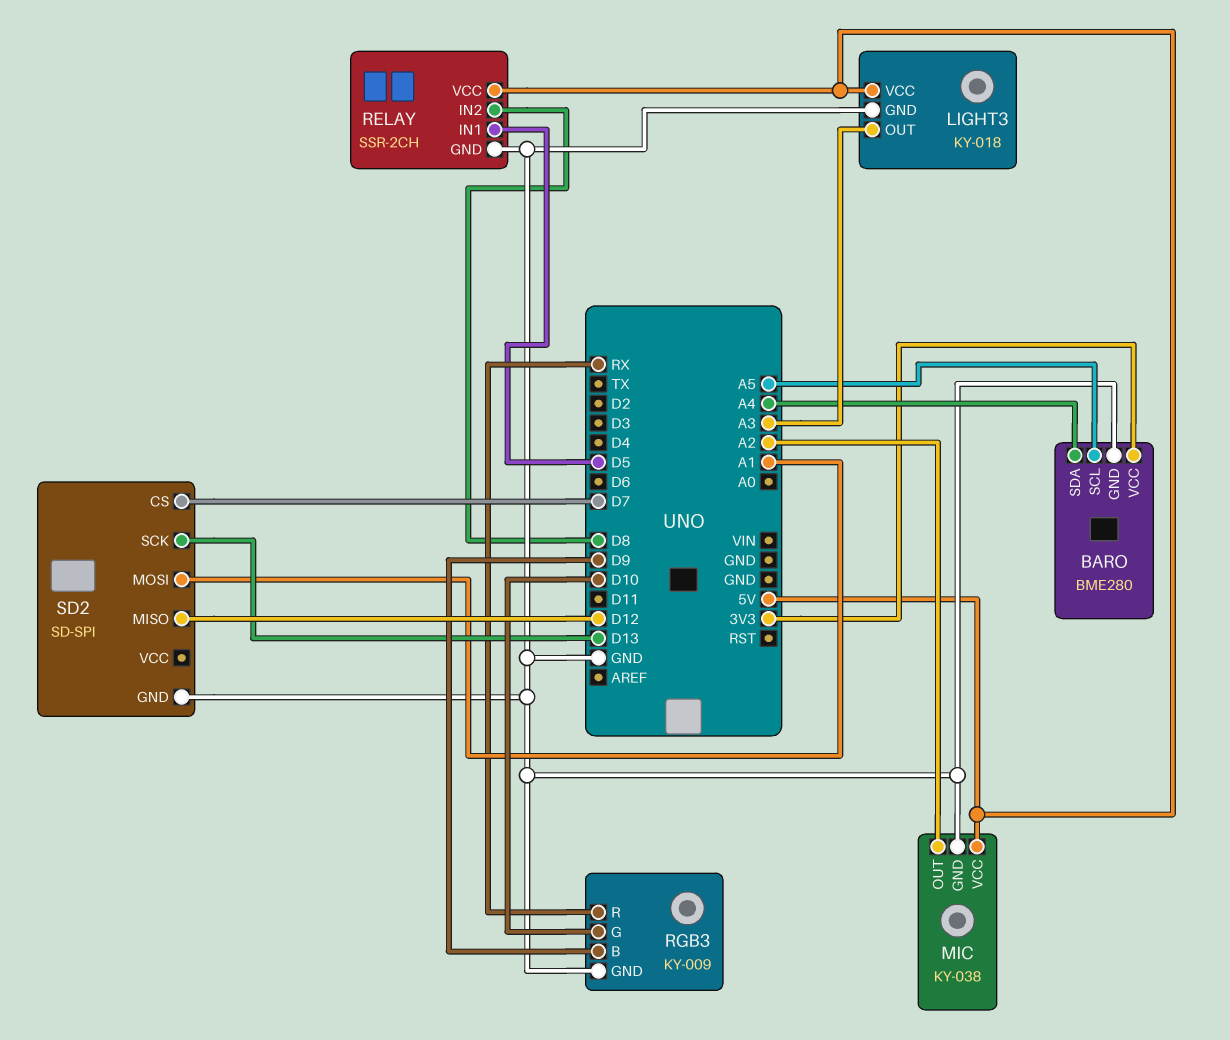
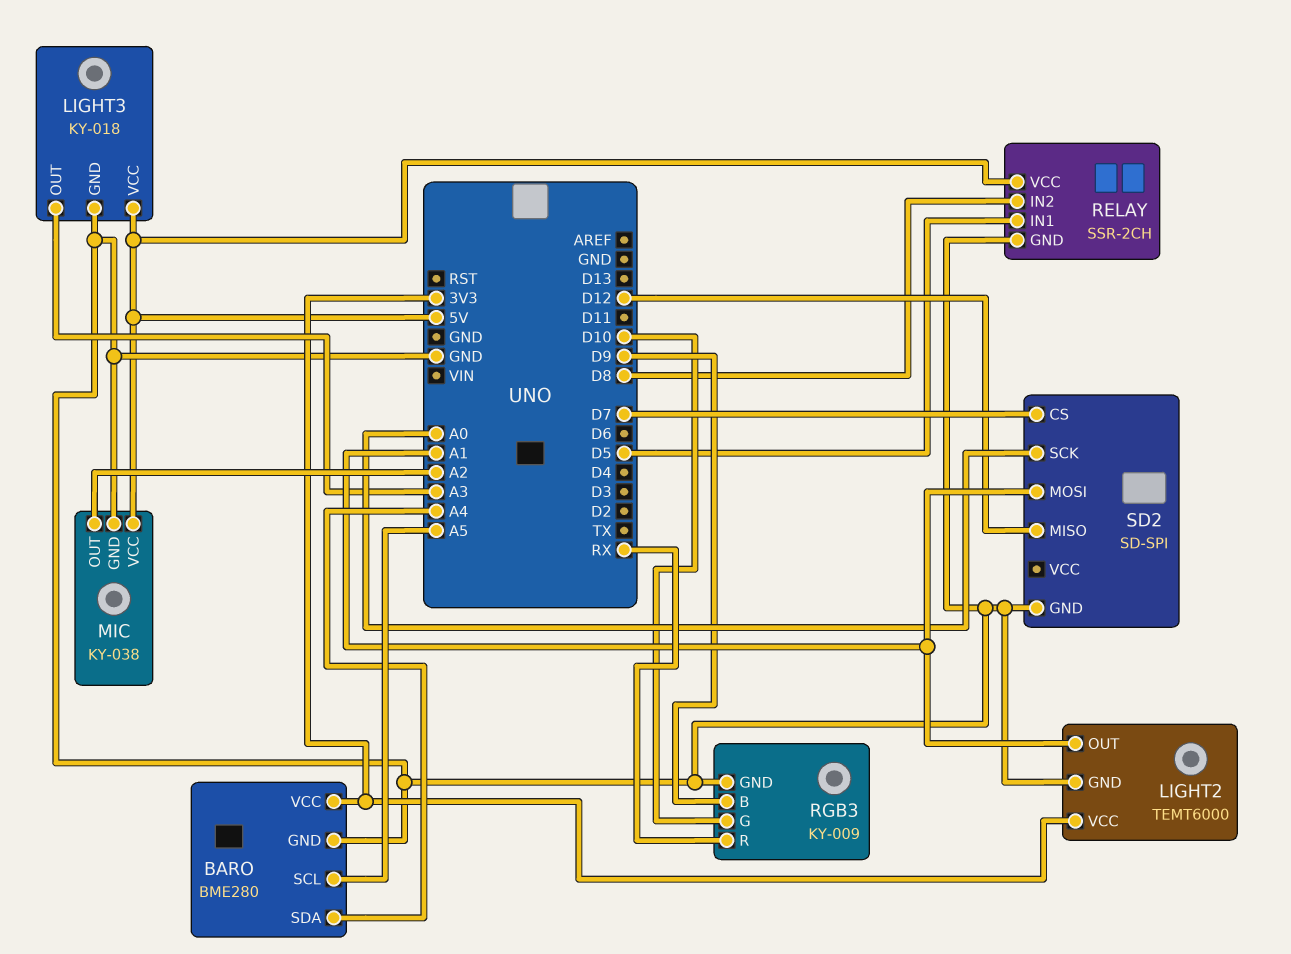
LIGHT2: none -> TEMT6000
LIGHT2 pin GND: none -> GND
LIGHT2 pin OUT: none -> A1
LIGHT2 pin VCC: none -> 3V3
SD2 pin SCK: D13 -> A0

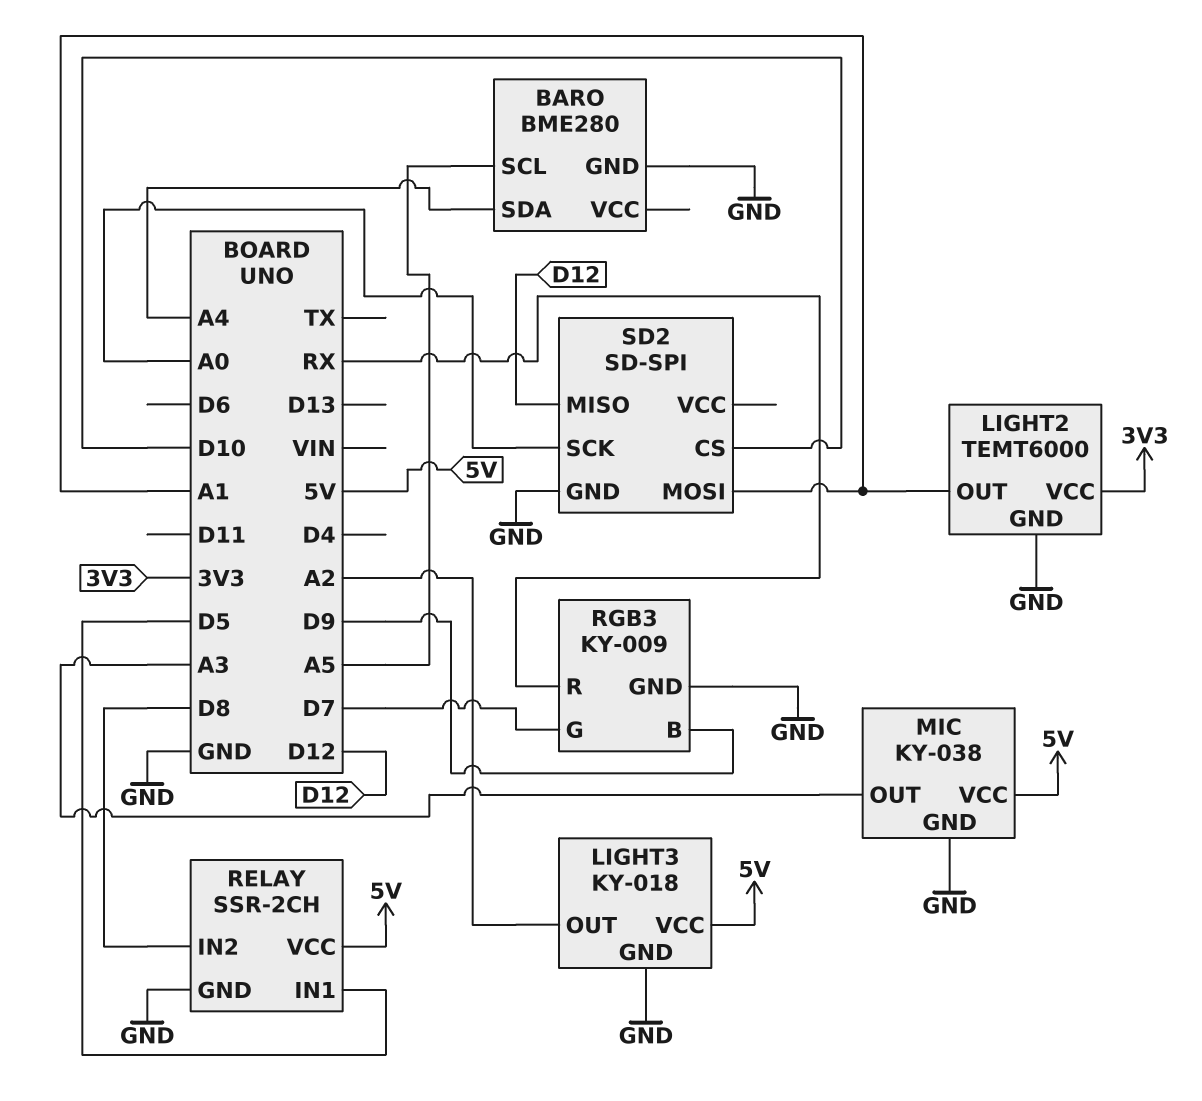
BARO pin VCC: 3V3 -> none
LIGHT3 pin OUT: A3 -> A2
MIC pin OUT: A2 -> A3
RGB3 pin G: D10 -> D7
SD2 pin CS: D7 -> D10

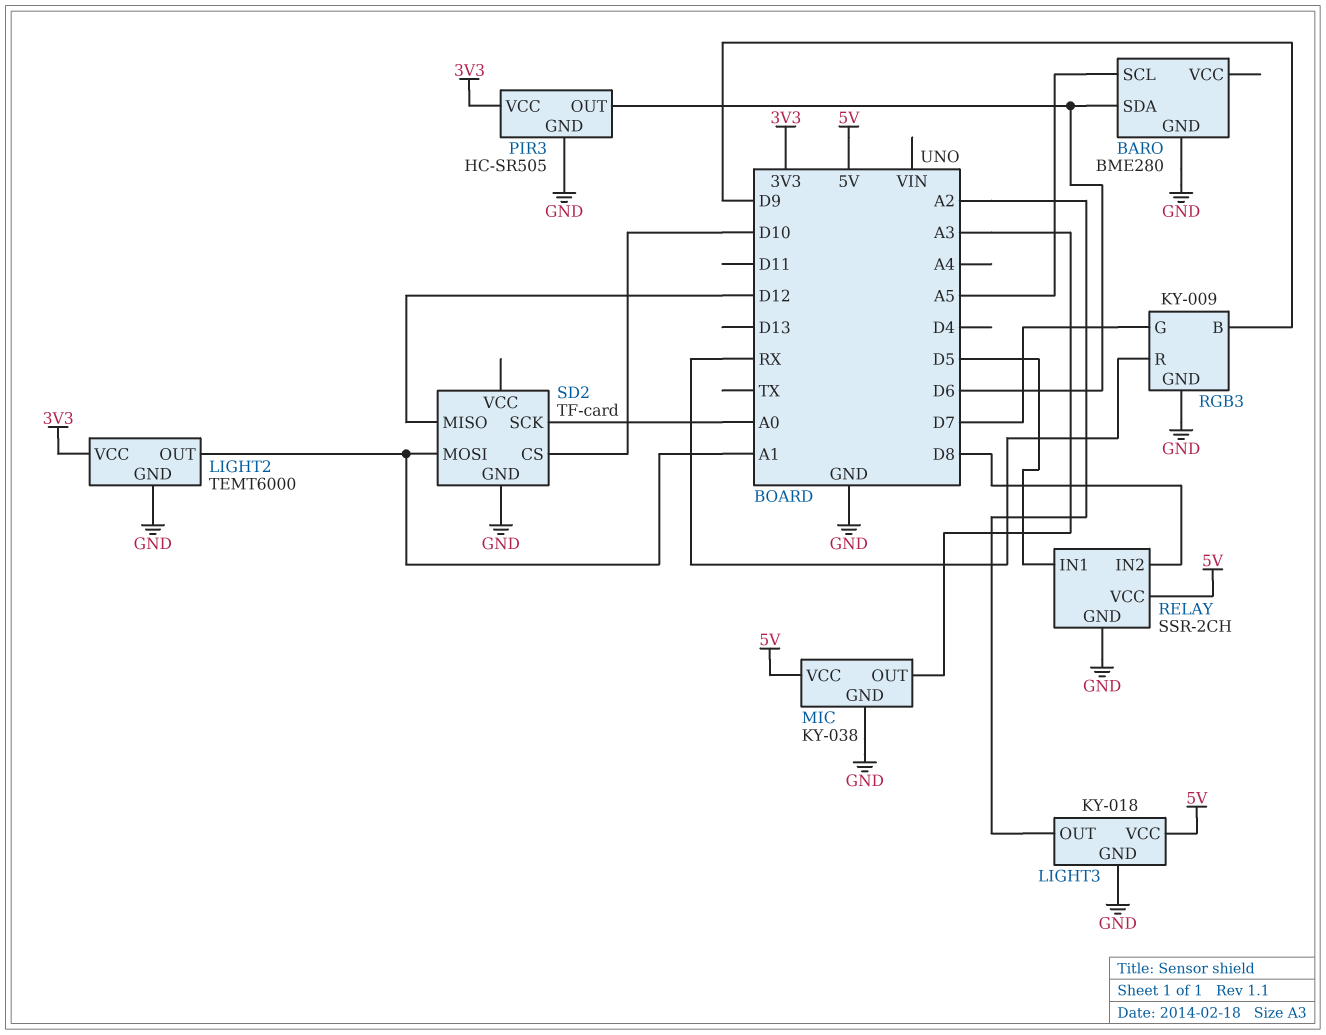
BARO pin SDA: A4 -> D6
PIR3: none -> HC-SR505
PIR3 pin GND: none -> GND
PIR3 pin OUT: none -> D6
PIR3 pin VCC: none -> 3V3
SD2: SD-SPI -> TF-card

